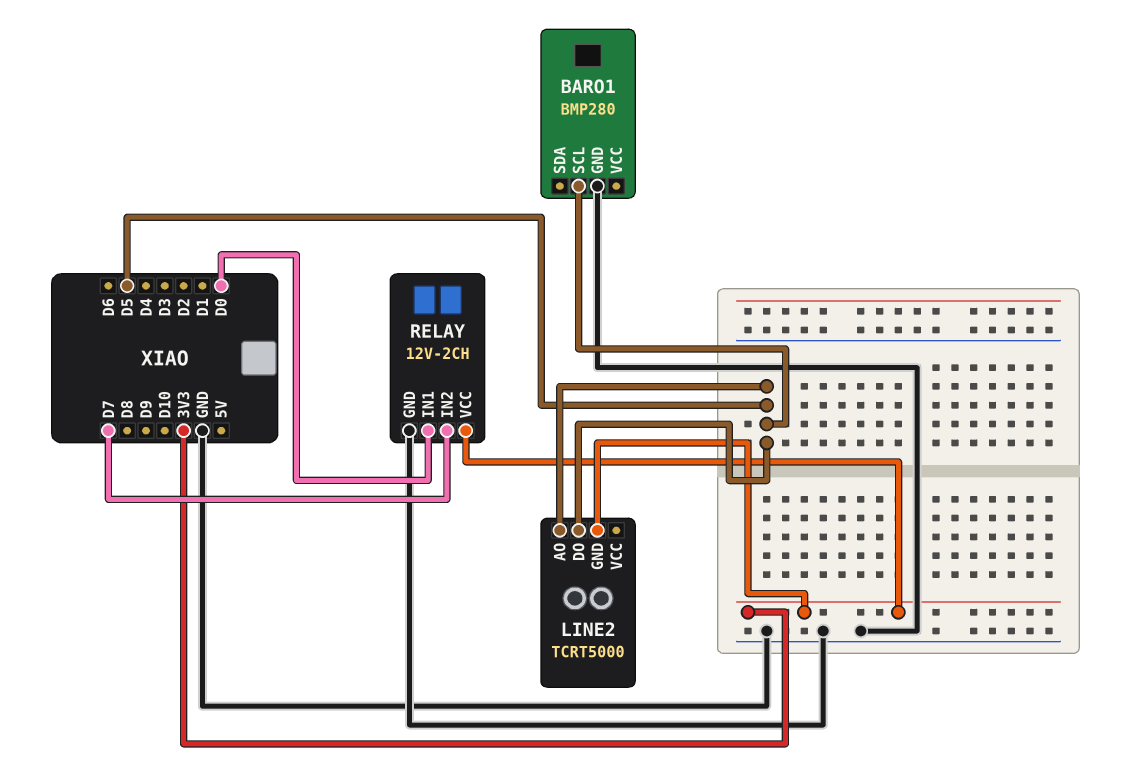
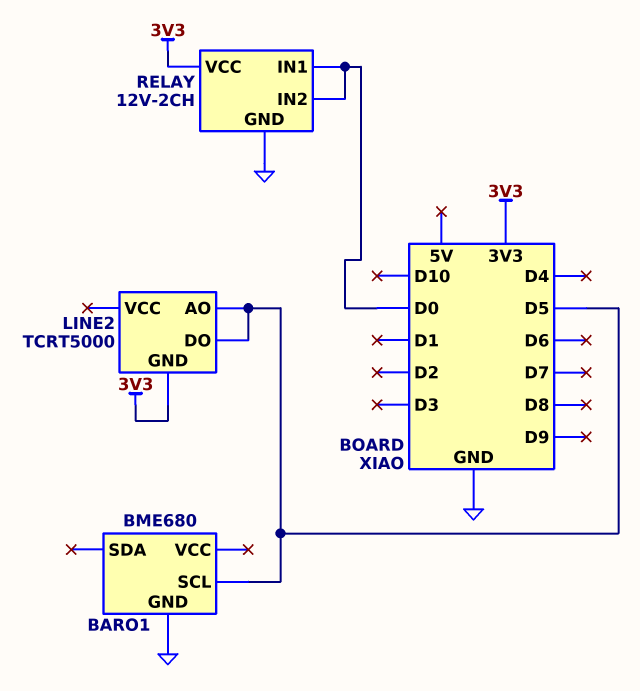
BARO1: BMP280 -> BME680
RELAY pin IN2: D7 -> D0

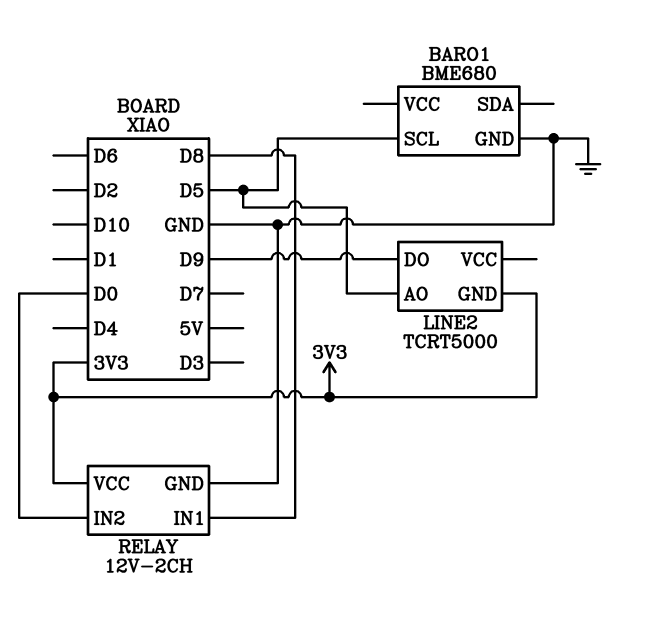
LINE2 pin DO: D5 -> D9
RELAY pin IN1: D0 -> D8

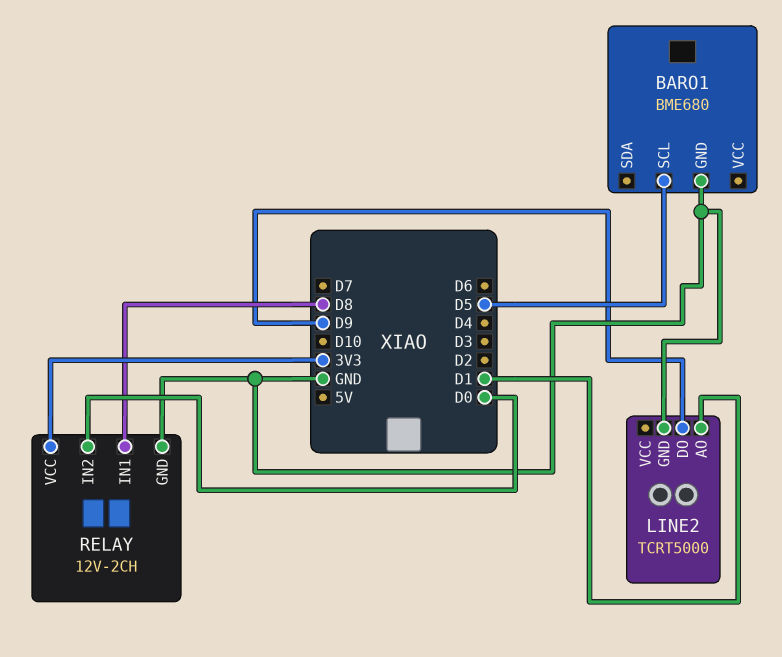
LINE2 pin AO: D5 -> D1
LINE2 pin GND: 3V3 -> GND

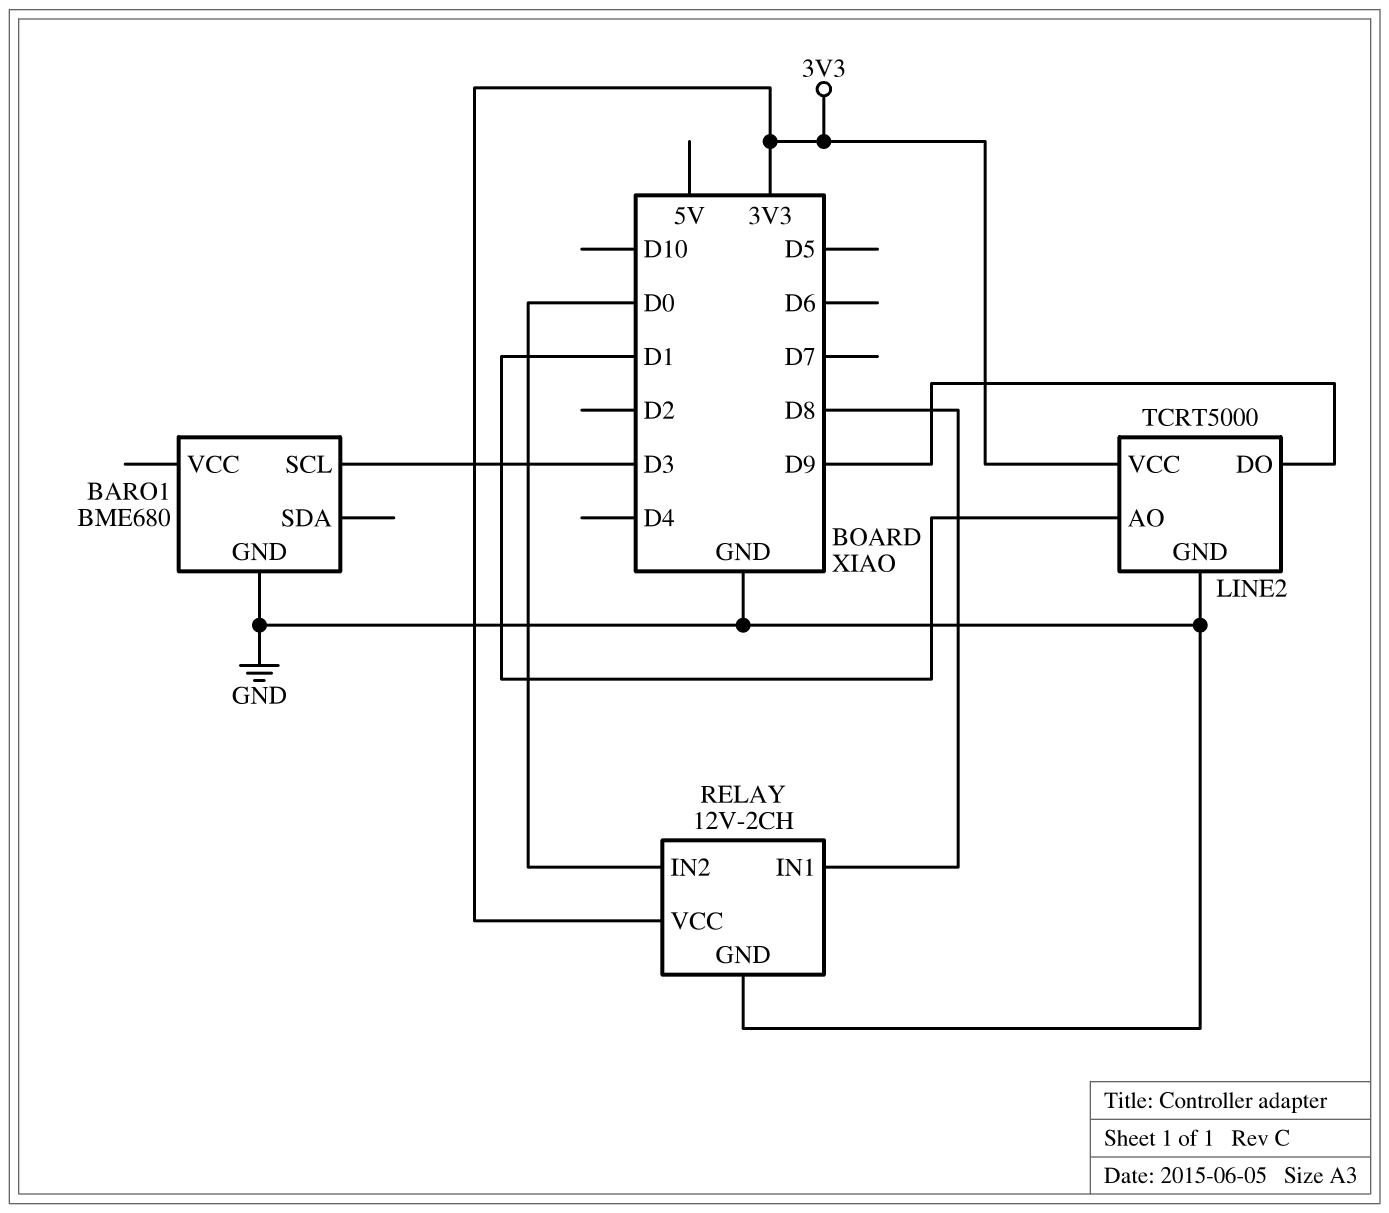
BARO1 pin SCL: D5 -> D3
LINE2 pin VCC: none -> 3V3

